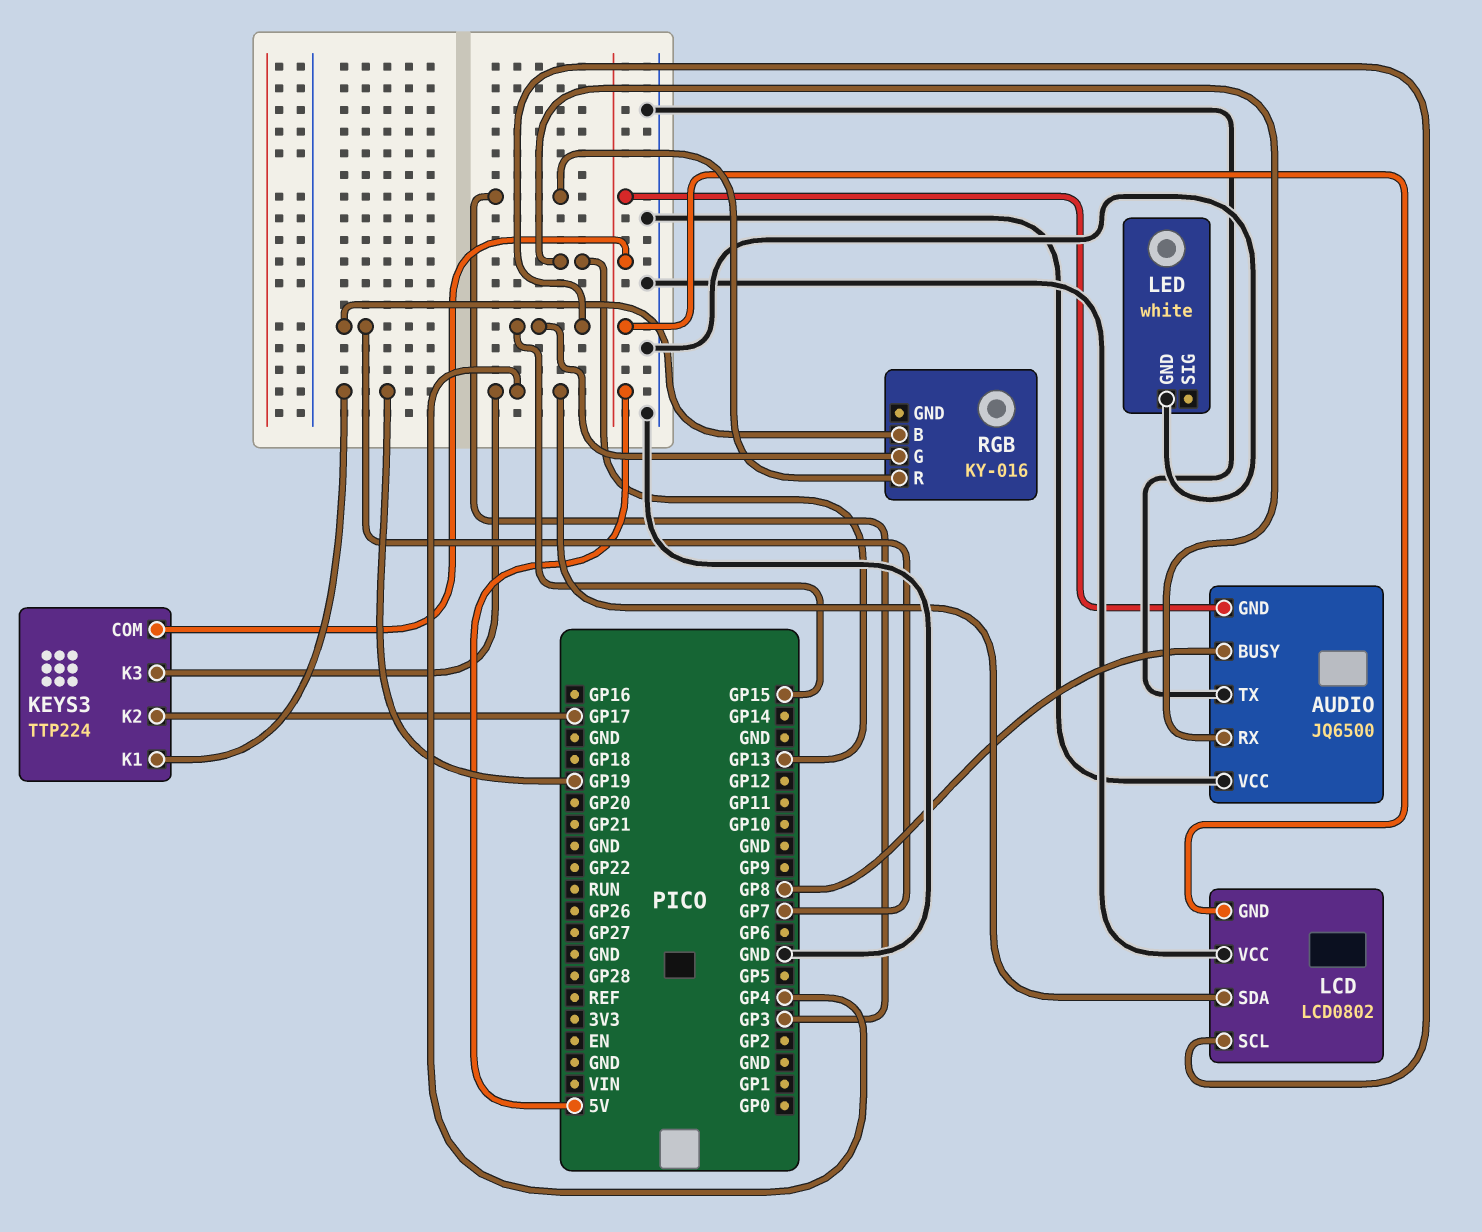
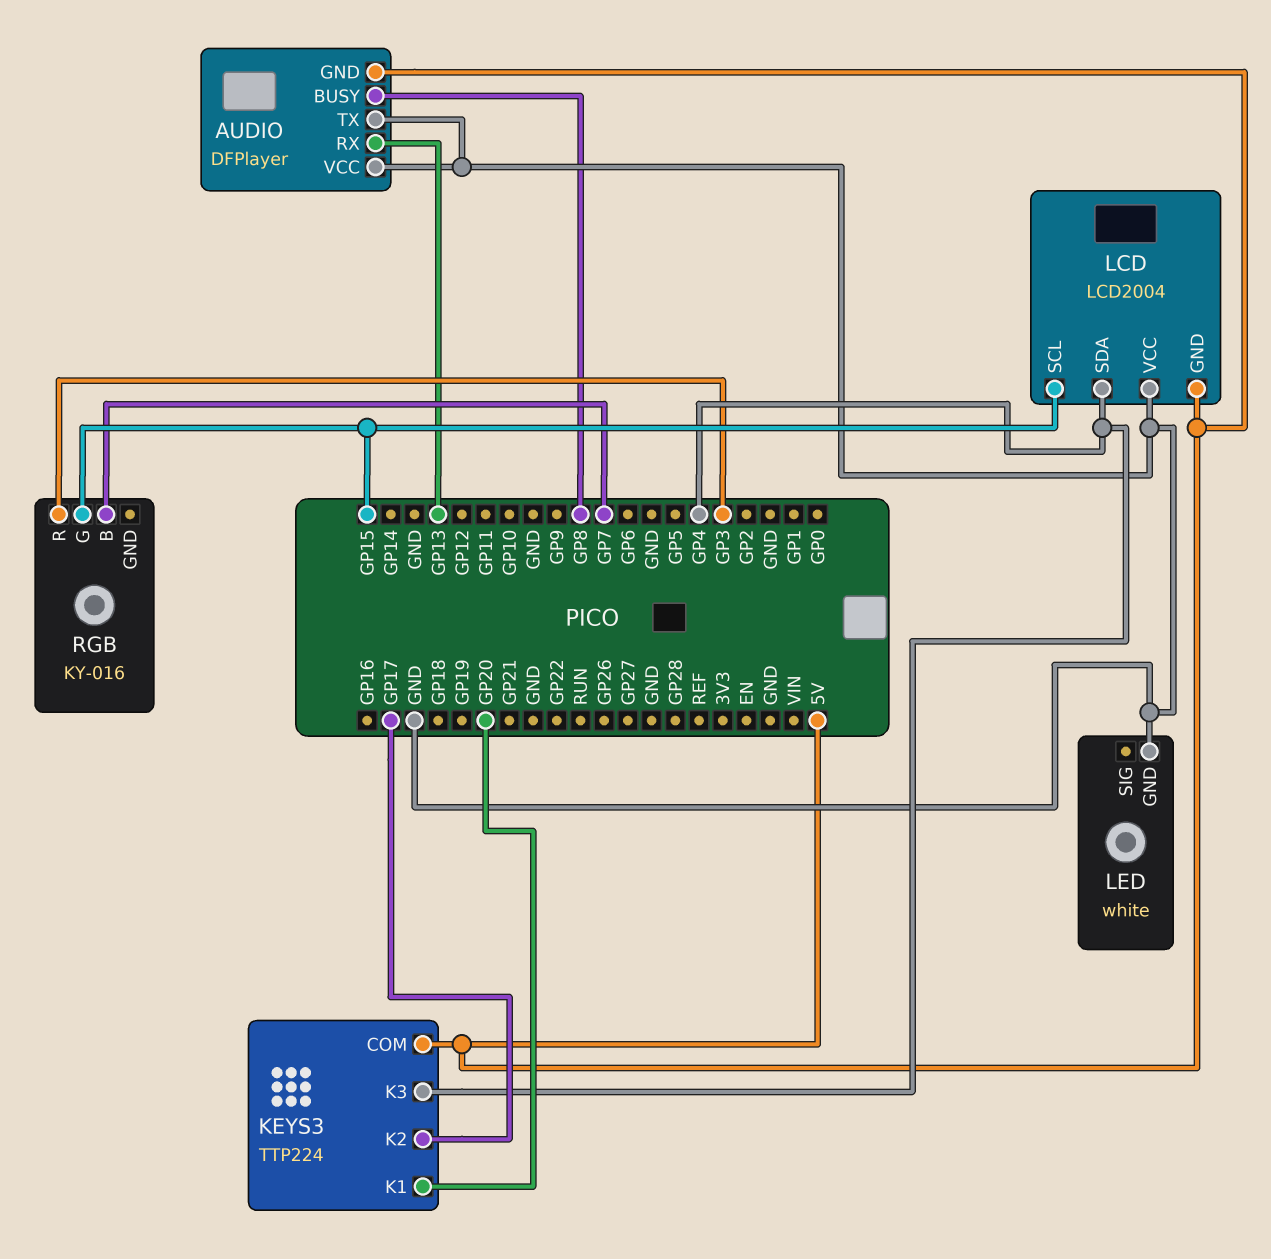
AUDIO: JQ6500 -> DFPlayer
KEYS3 pin K1: GP19 -> GP20
LCD: LCD0802 -> LCD2004

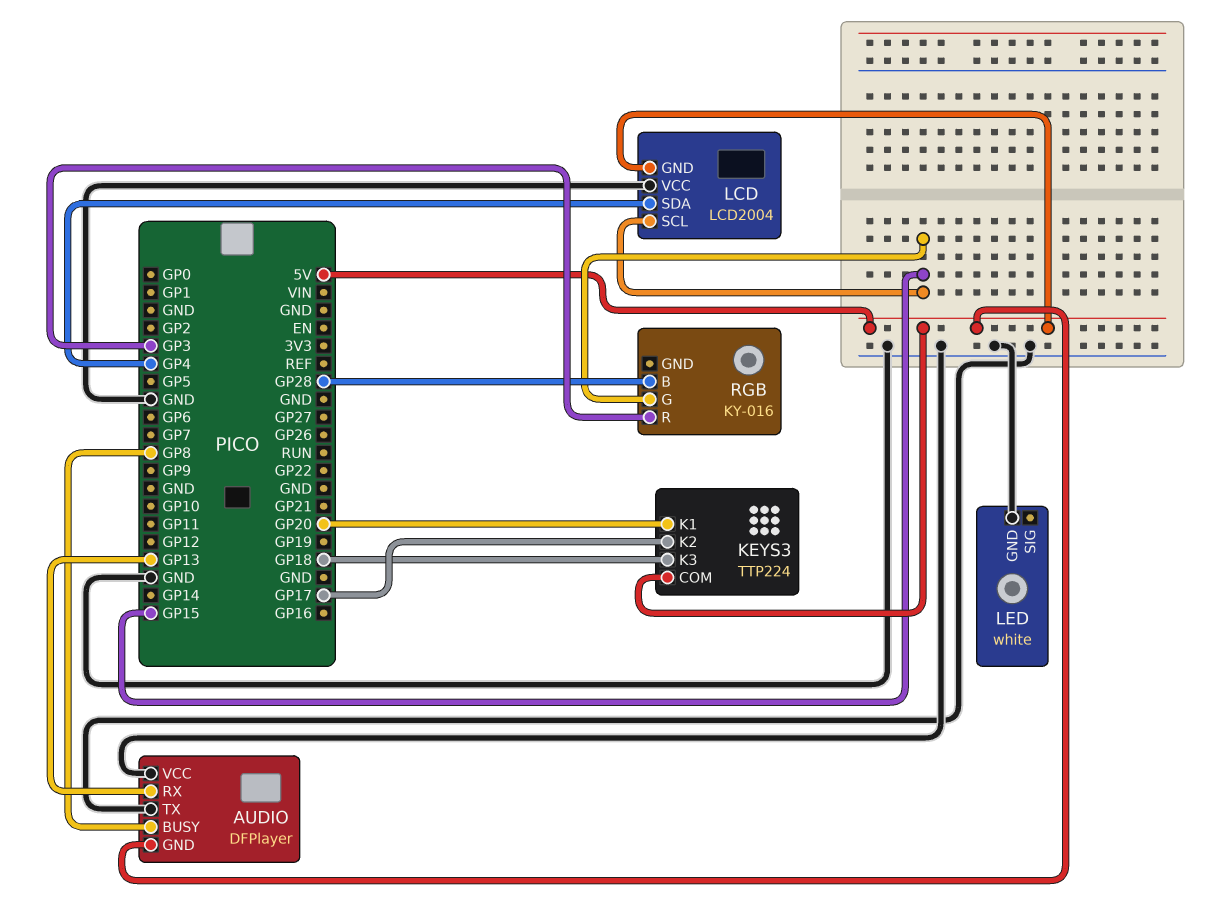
KEYS3 pin K3: GP4 -> GP18
RGB pin B: GP7 -> GP28

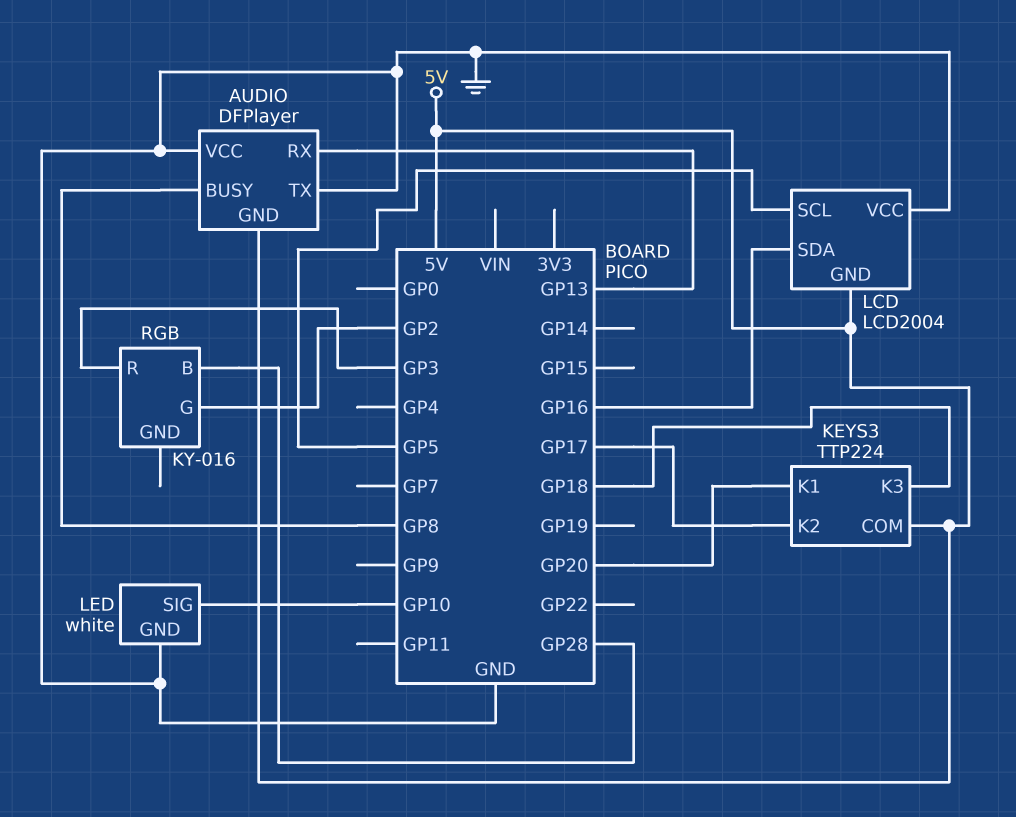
LCD pin SCL: GP15 -> GP5
LCD pin SDA: GP4 -> GP16
LED pin SIG: none -> GP10
RGB pin G: GP15 -> GP2

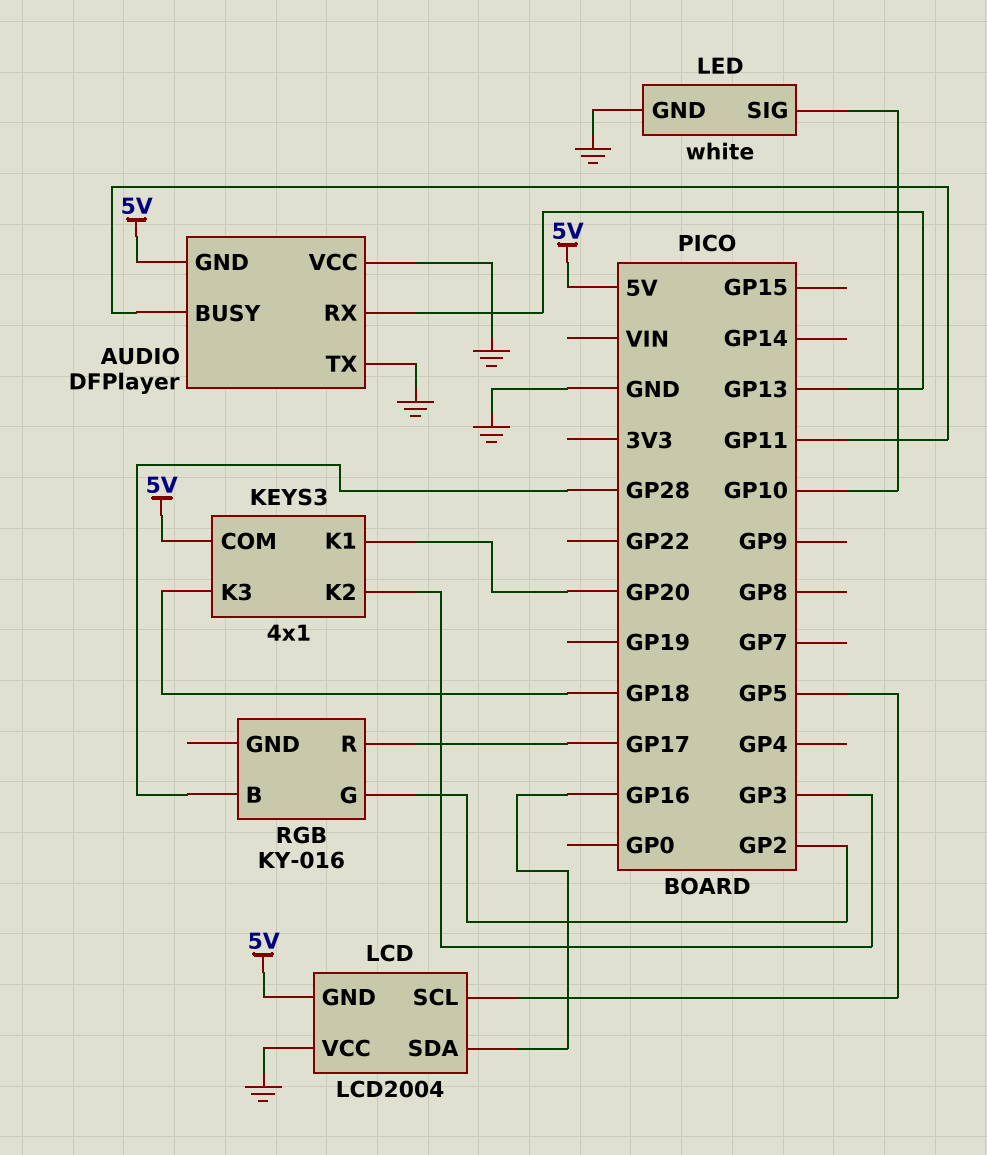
AUDIO pin BUSY: GP8 -> GP11
KEYS3: TTP224 -> 4x1
KEYS3 pin K2: GP17 -> GP3
RGB pin R: GP3 -> GP17

